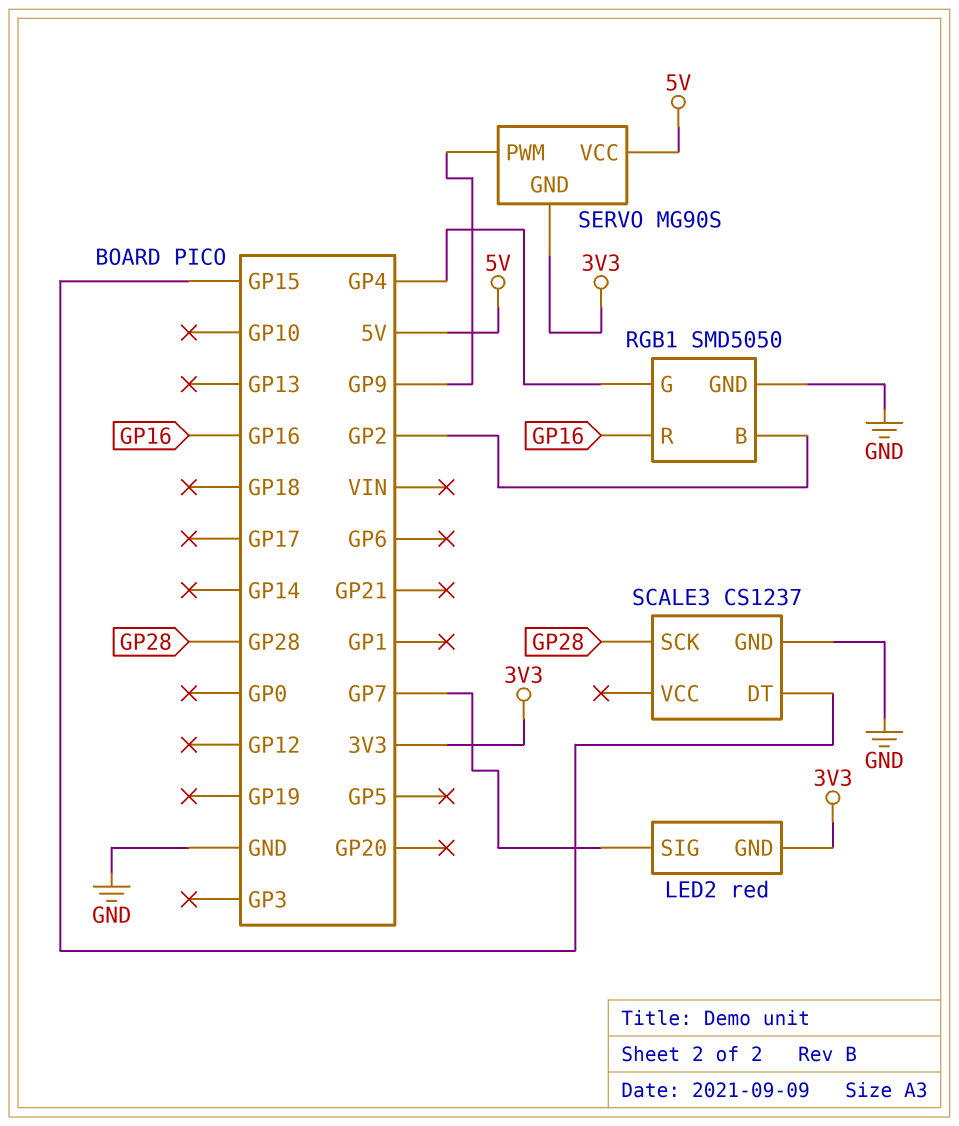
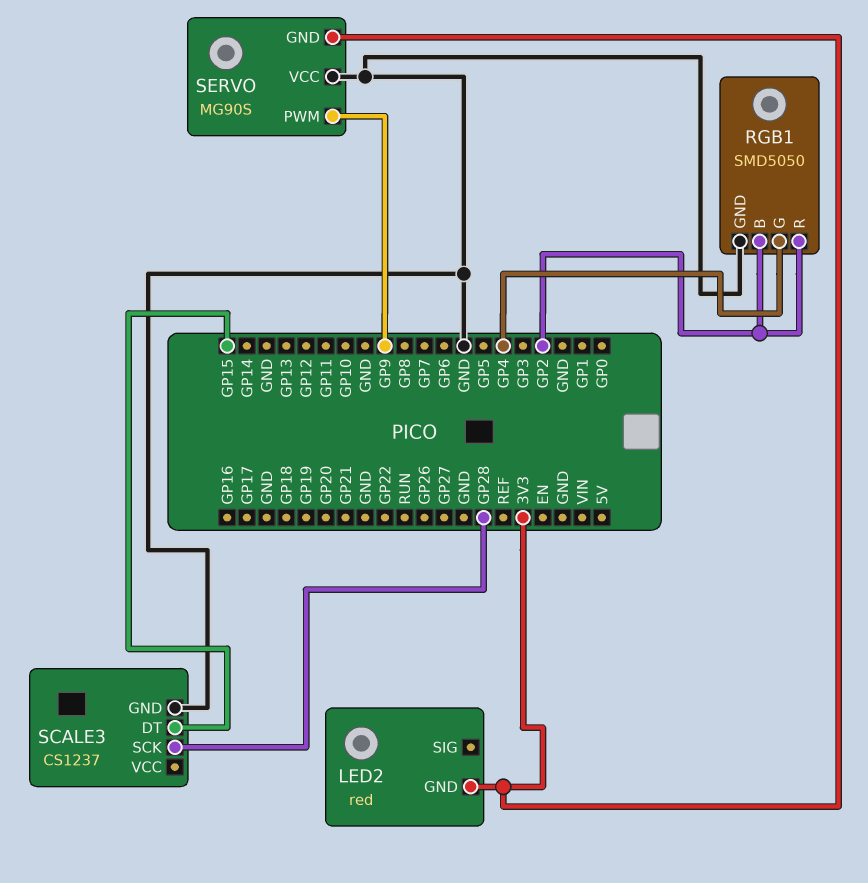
LED2 pin SIG: GP7 -> none
RGB1 pin R: GP16 -> GP2
SERVO pin VCC: 5V -> GND

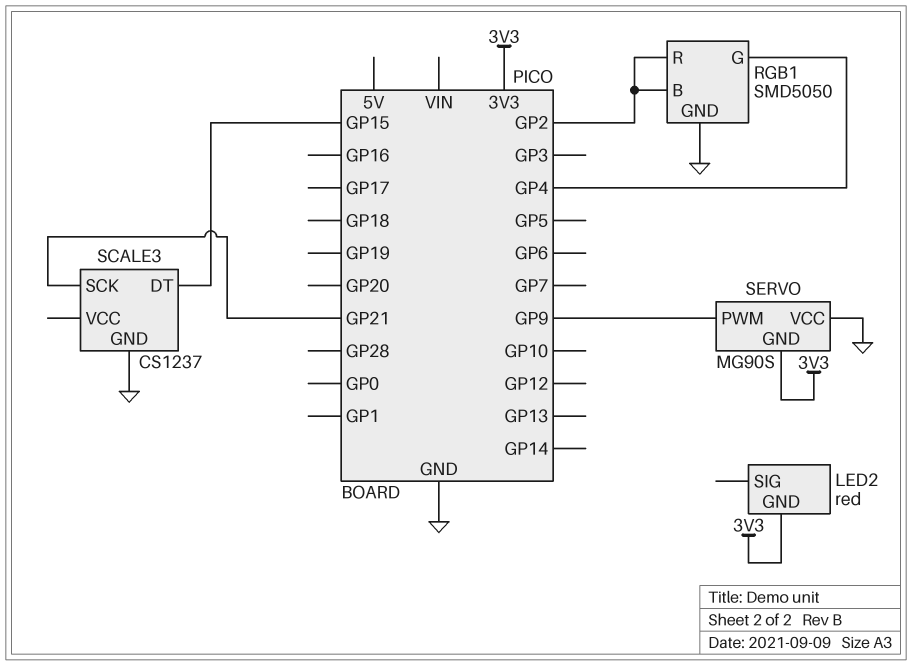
SCALE3 pin SCK: GP28 -> GP21

